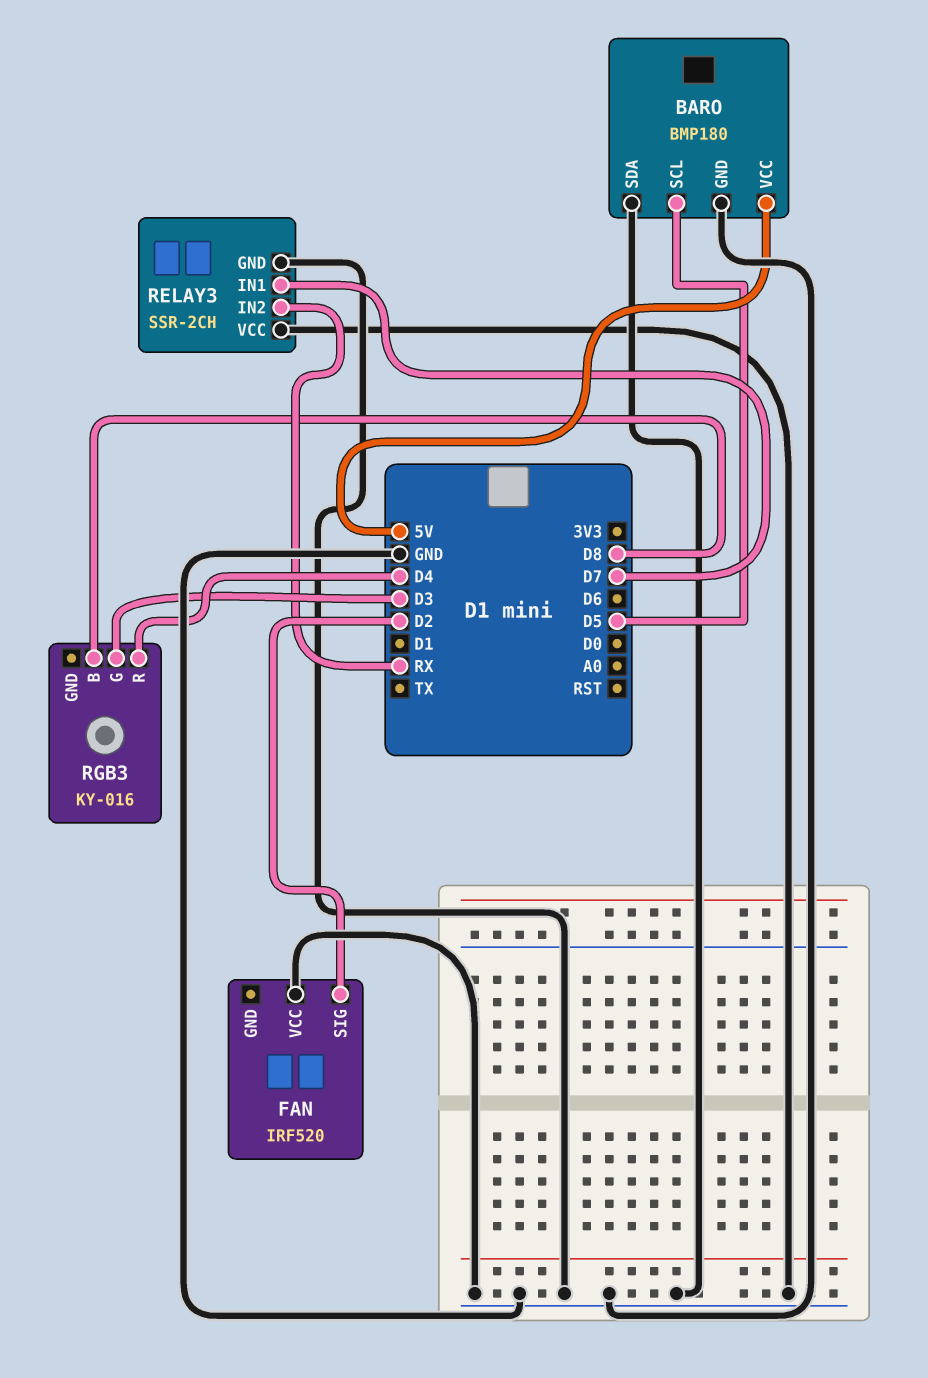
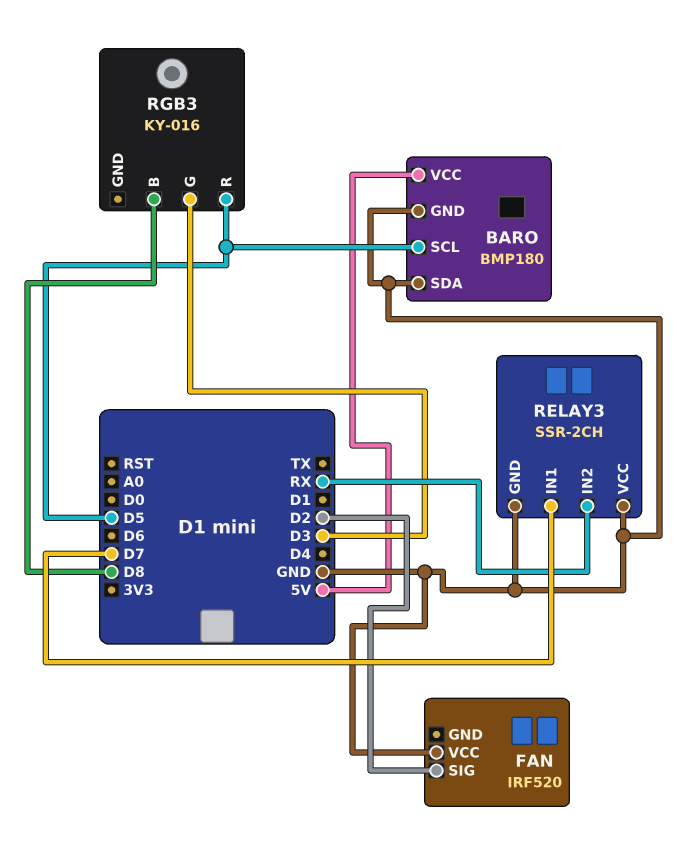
RGB3 pin R: D4 -> D5

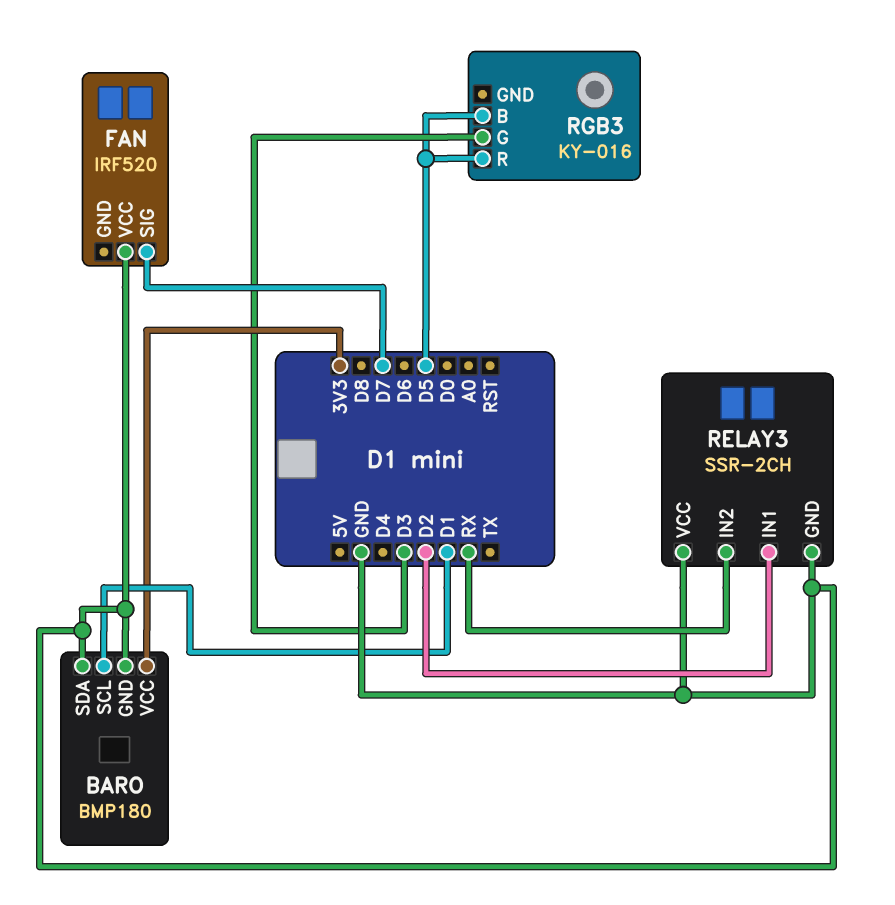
BARO pin SCL: D5 -> D1
BARO pin VCC: 5V -> 3V3
FAN pin SIG: D2 -> D7
RELAY3 pin IN1: D7 -> D2
RGB3 pin B: D8 -> D5

